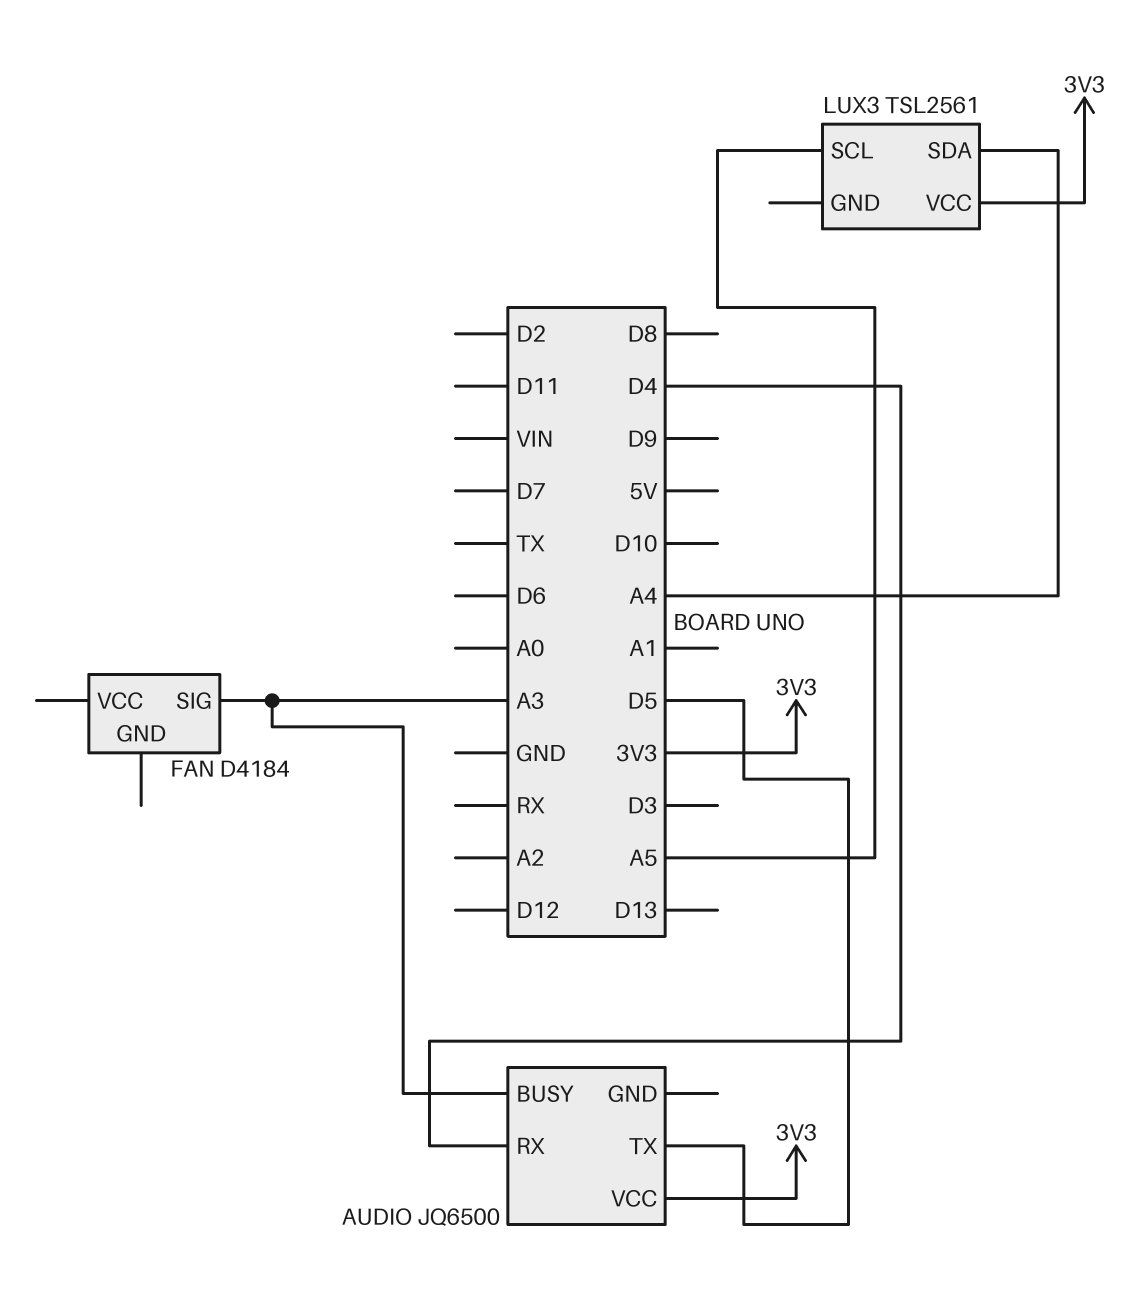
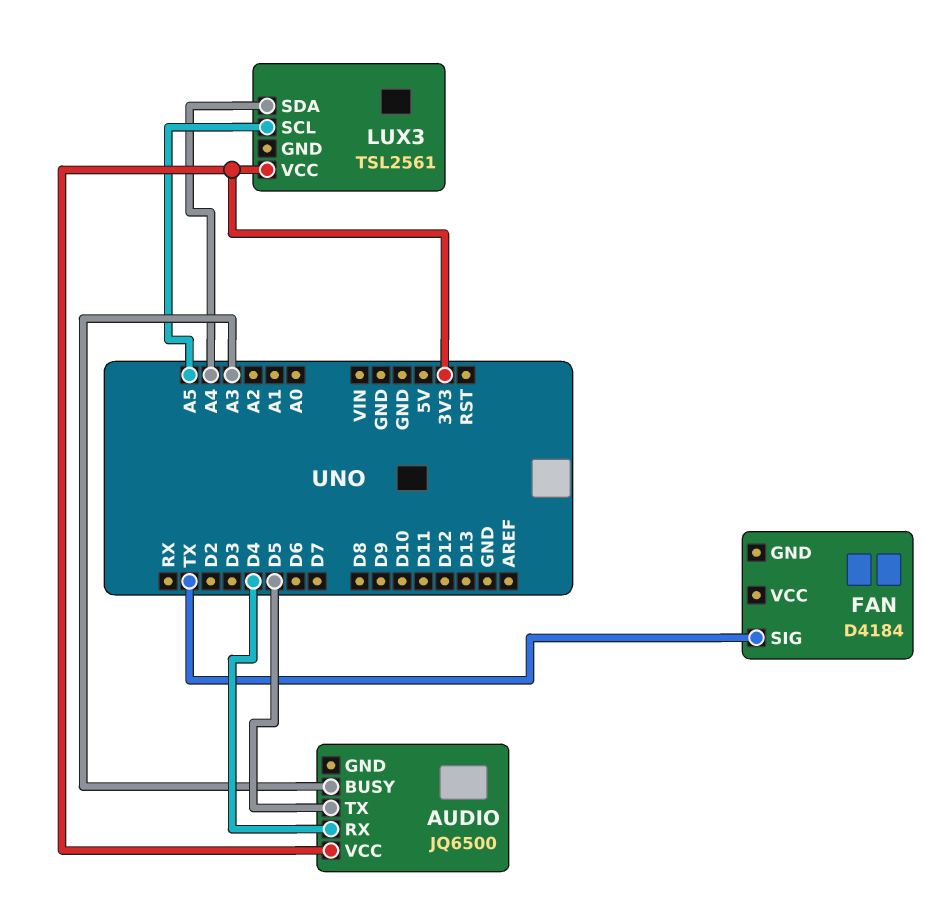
FAN pin SIG: A3 -> TX

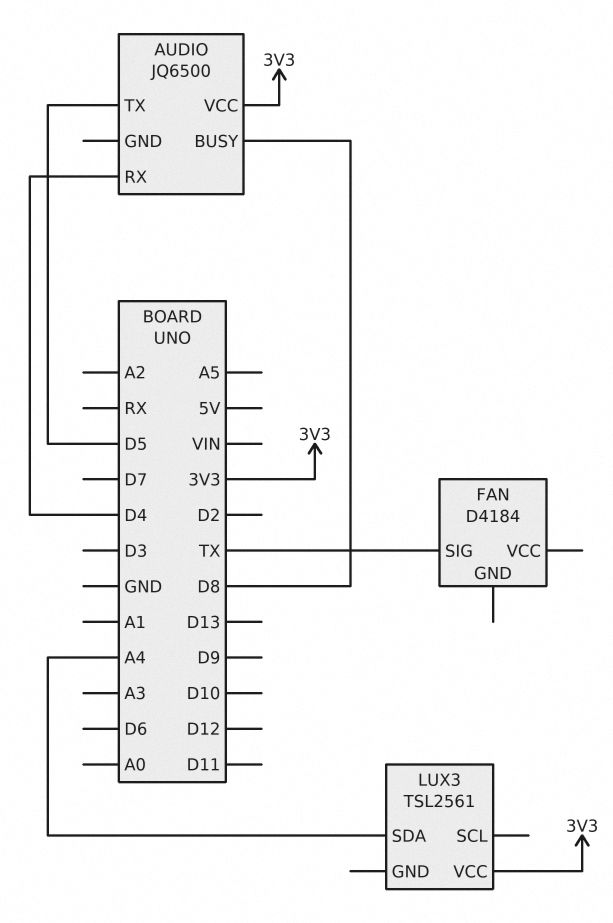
AUDIO pin BUSY: A3 -> D8
LUX3 pin SCL: A5 -> none

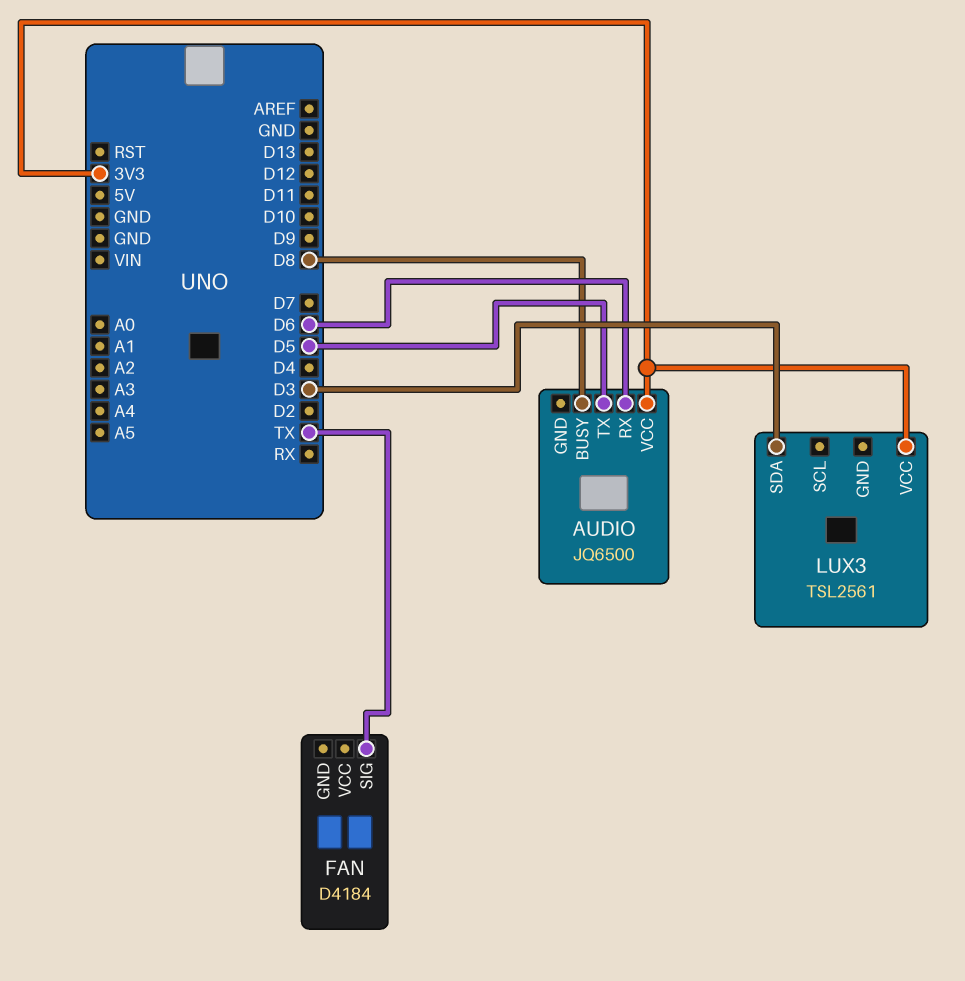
AUDIO pin RX: D4 -> D6
LUX3 pin SDA: A4 -> D3

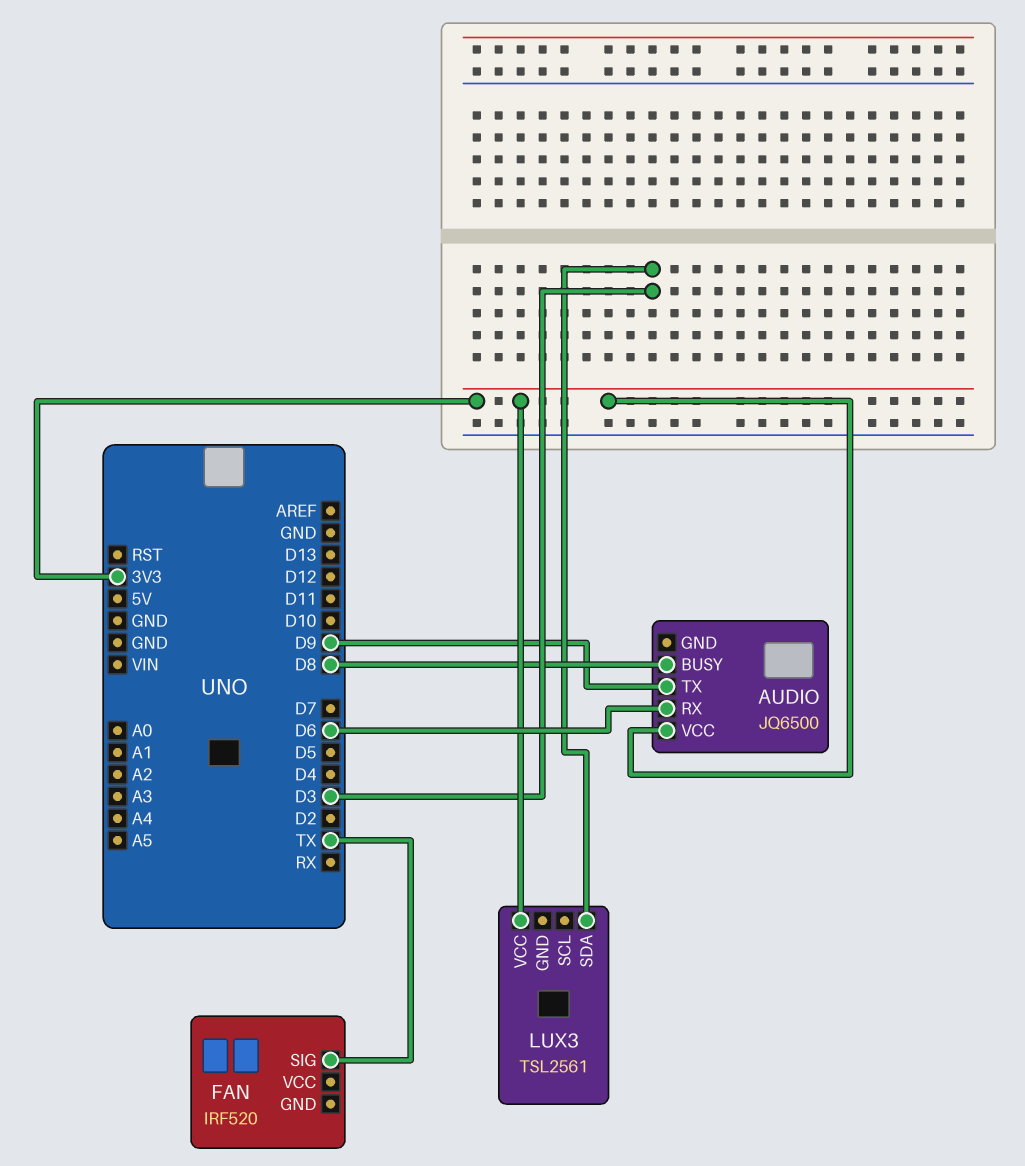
AUDIO pin TX: D5 -> D9
FAN: D4184 -> IRF520

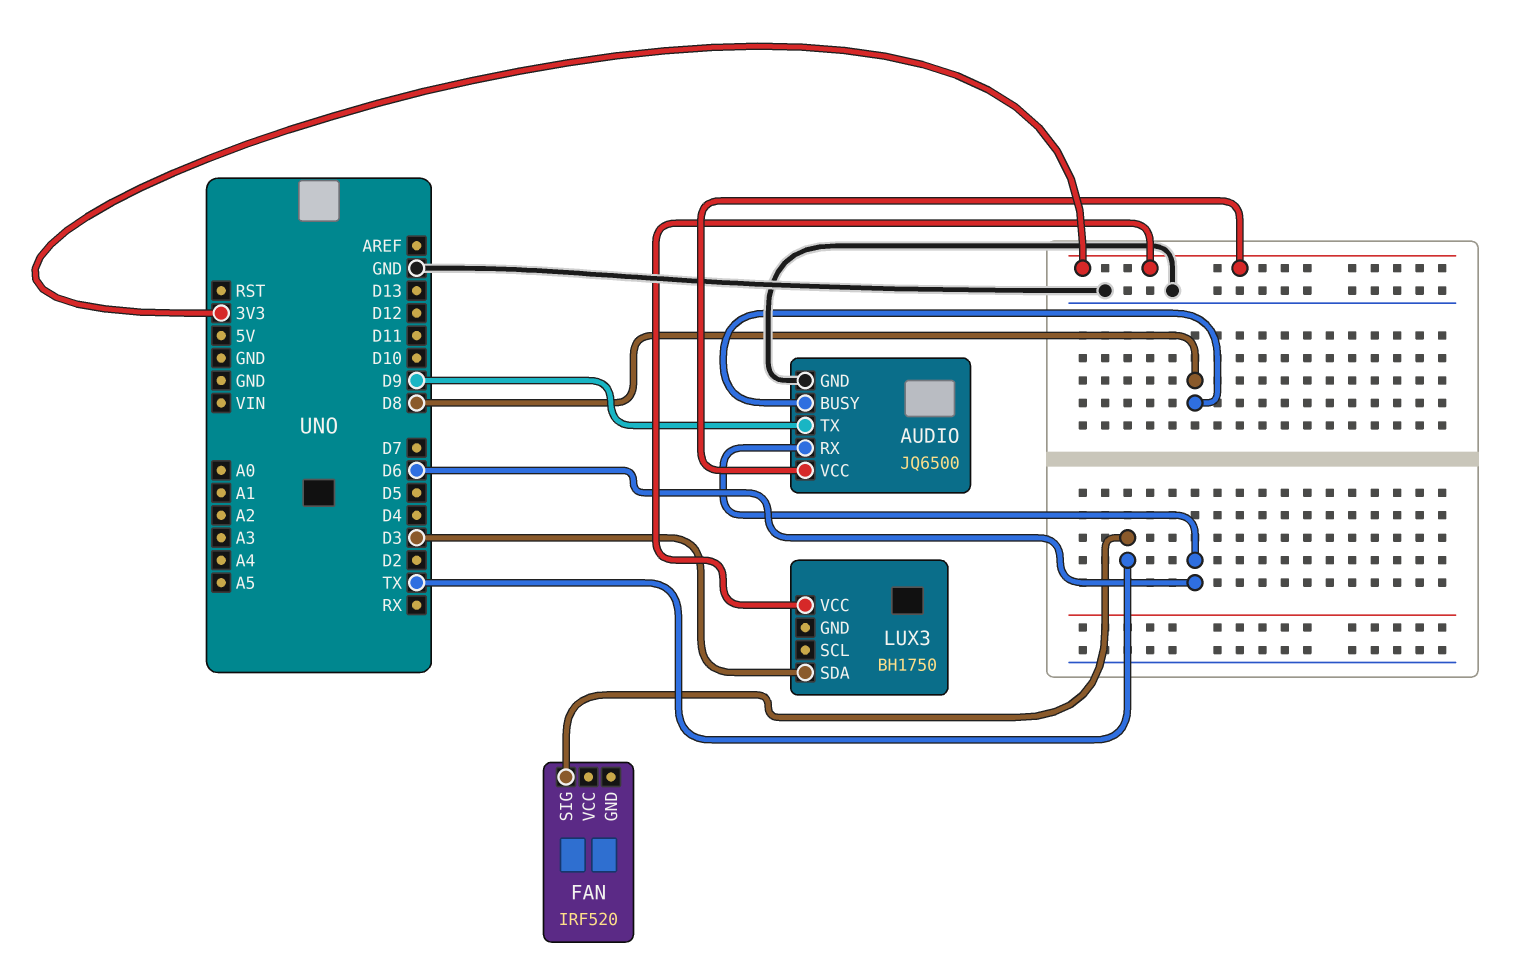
AUDIO pin GND: none -> GND
LUX3: TSL2561 -> BH1750

